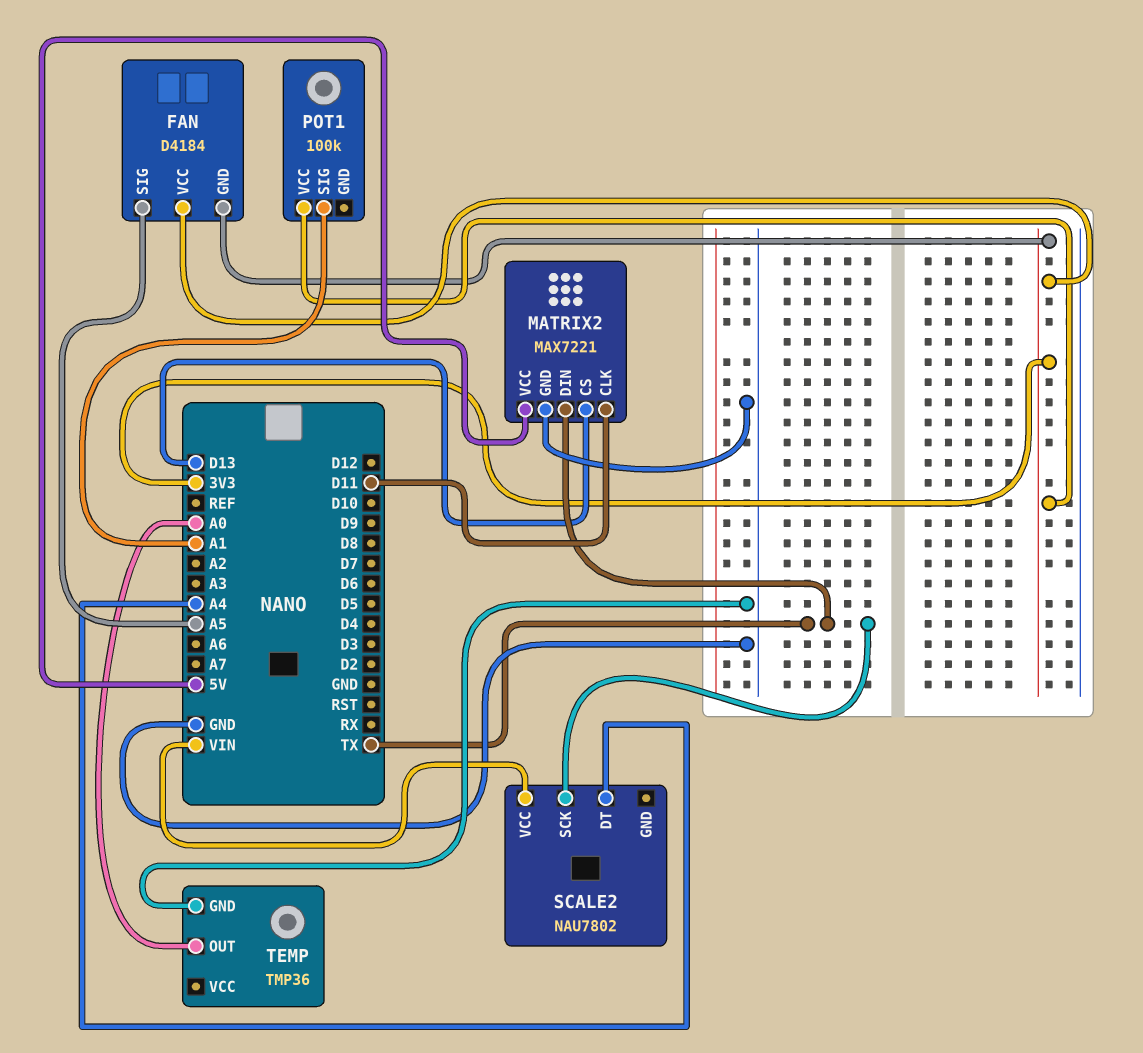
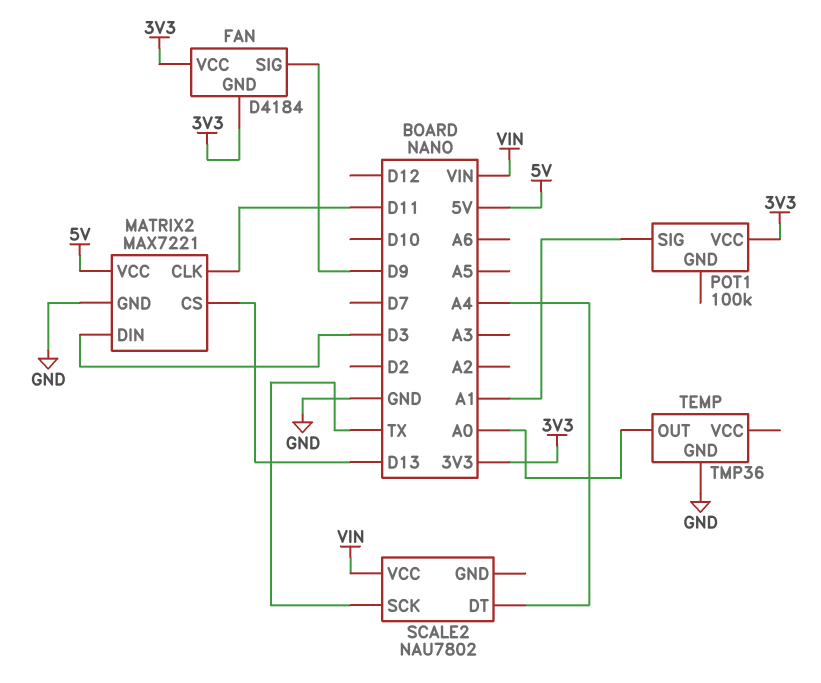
FAN pin SIG: A5 -> D9
MATRIX2 pin DIN: TX -> D3

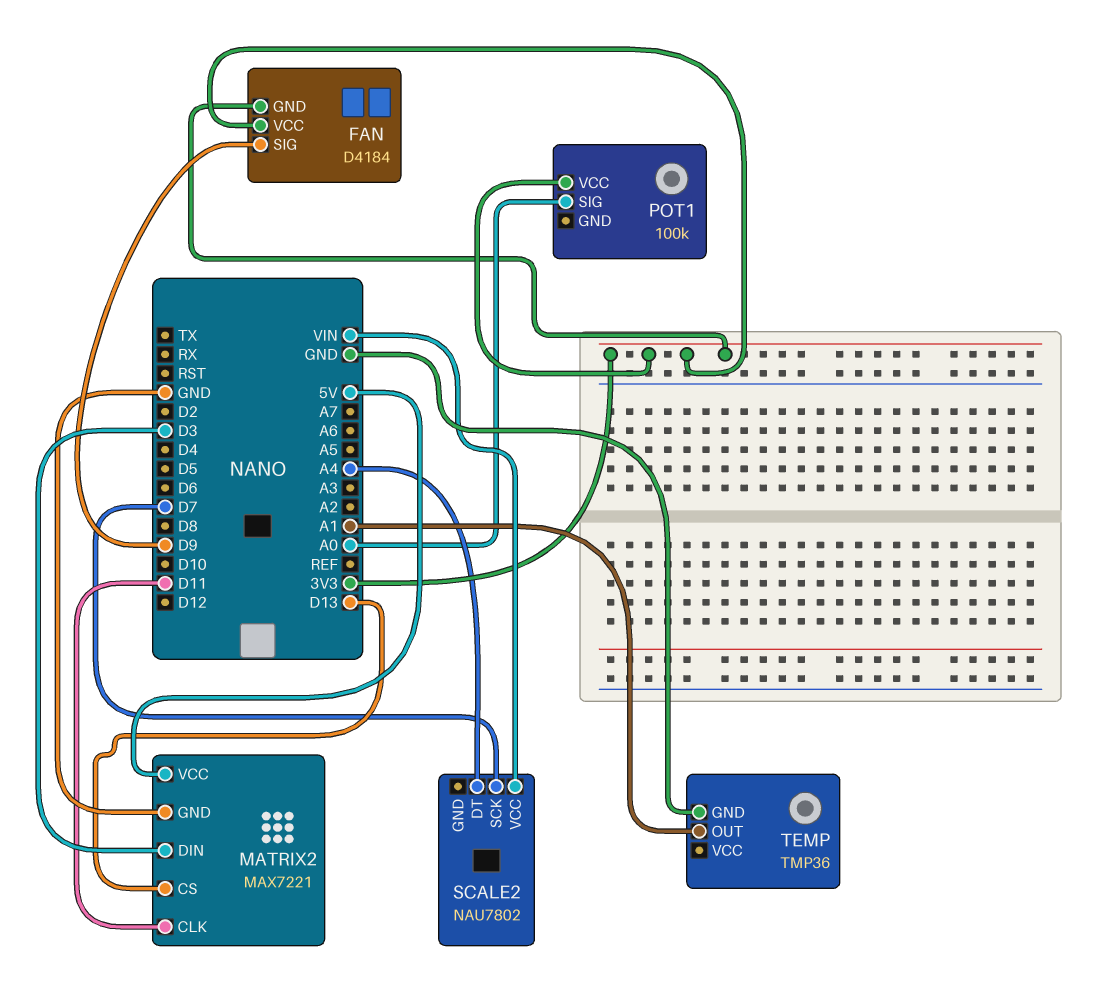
POT1 pin SIG: A1 -> A0
SCALE2 pin SCK: TX -> D7
TEMP pin OUT: A0 -> A1

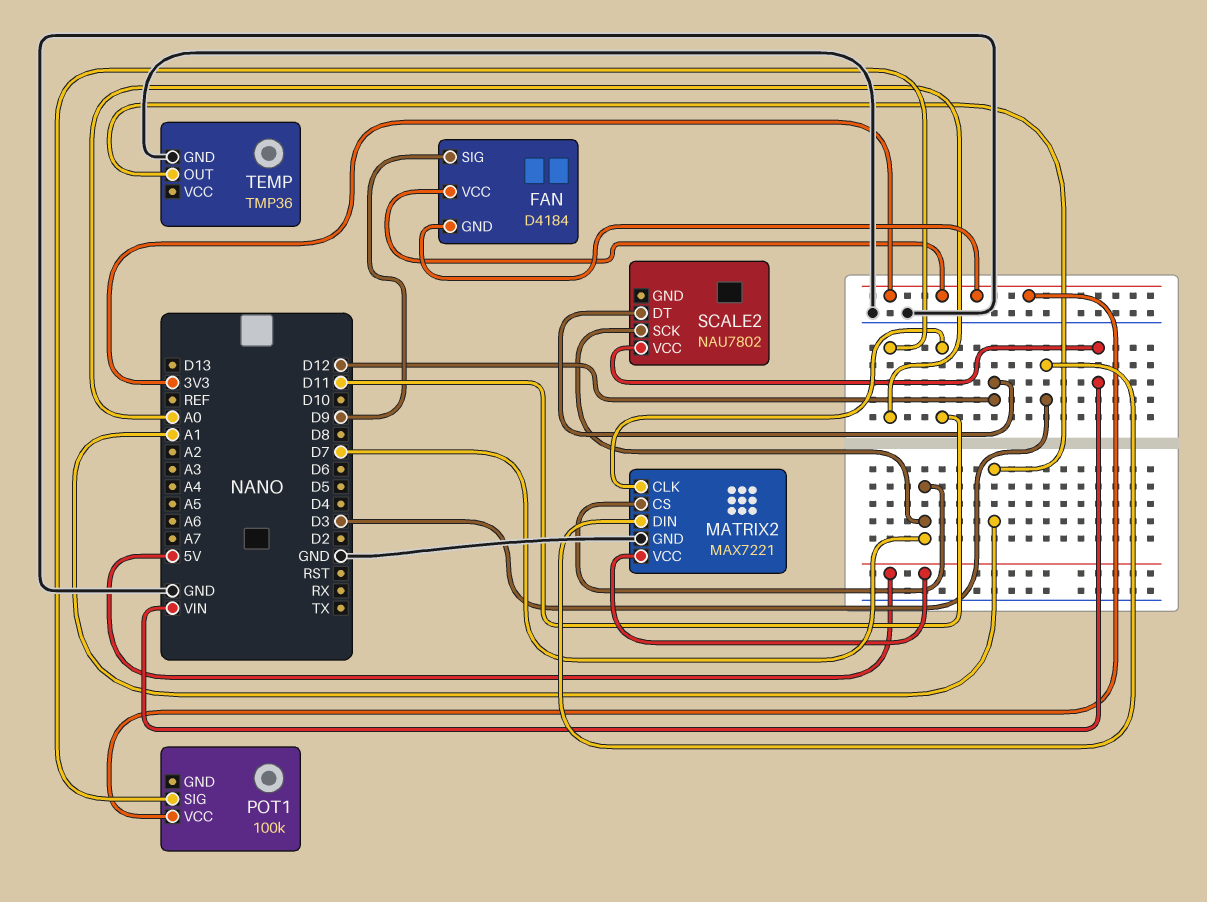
MATRIX2 pin CS: D13 -> D7
SCALE2 pin DT: A4 -> D12

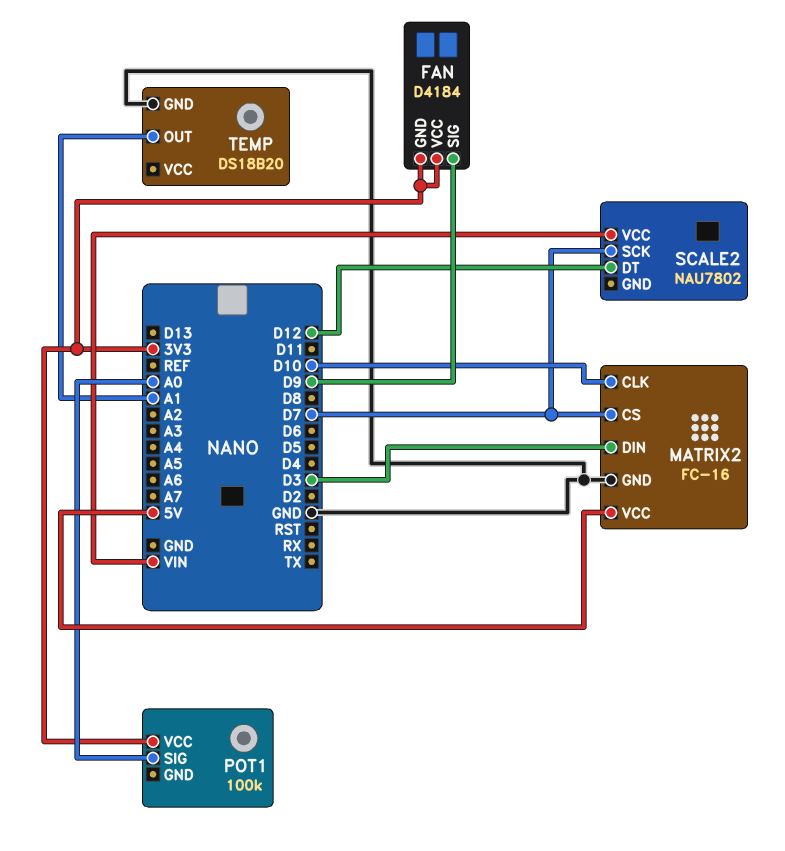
MATRIX2: MAX7221 -> FC-16
MATRIX2 pin CLK: D11 -> D10
TEMP: TMP36 -> DS18B20

